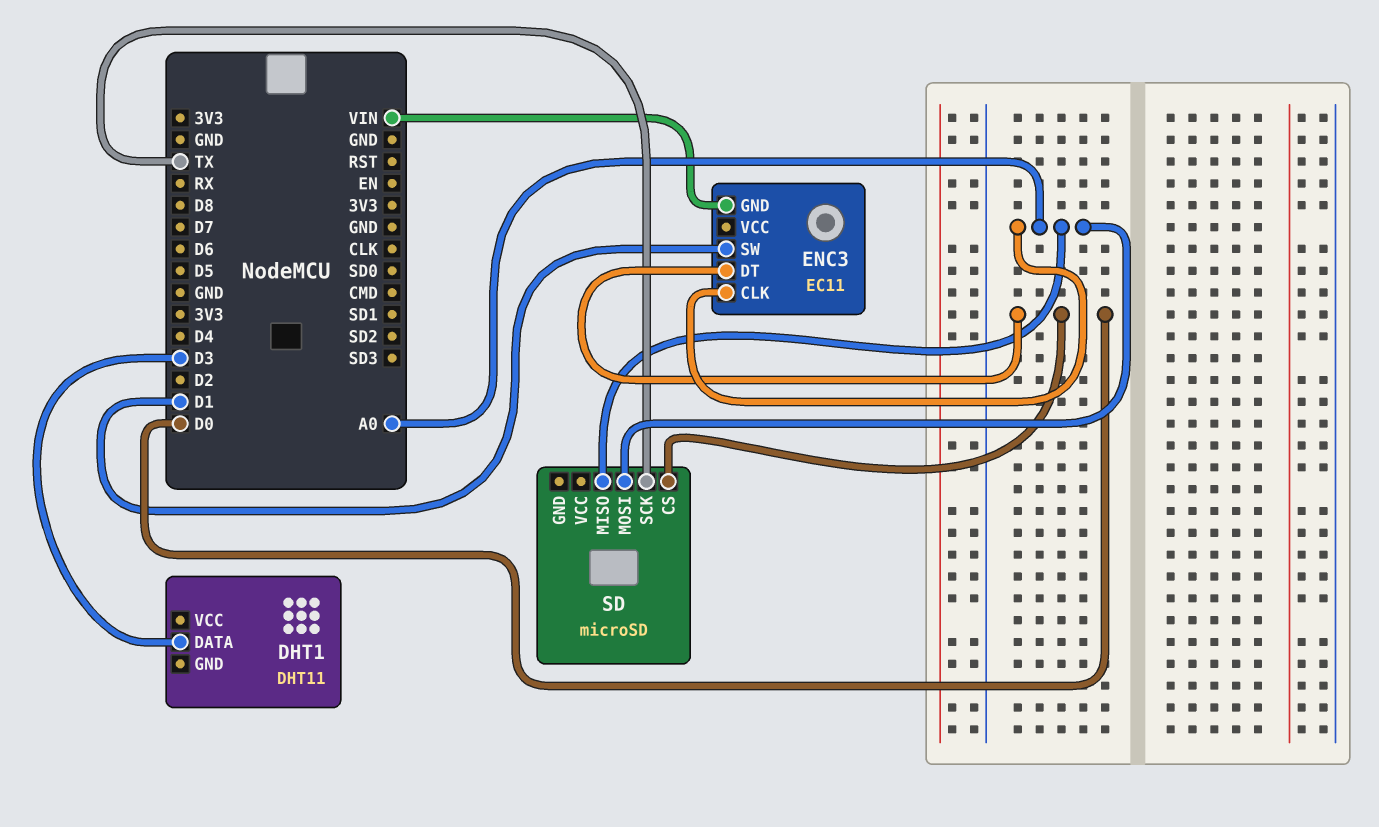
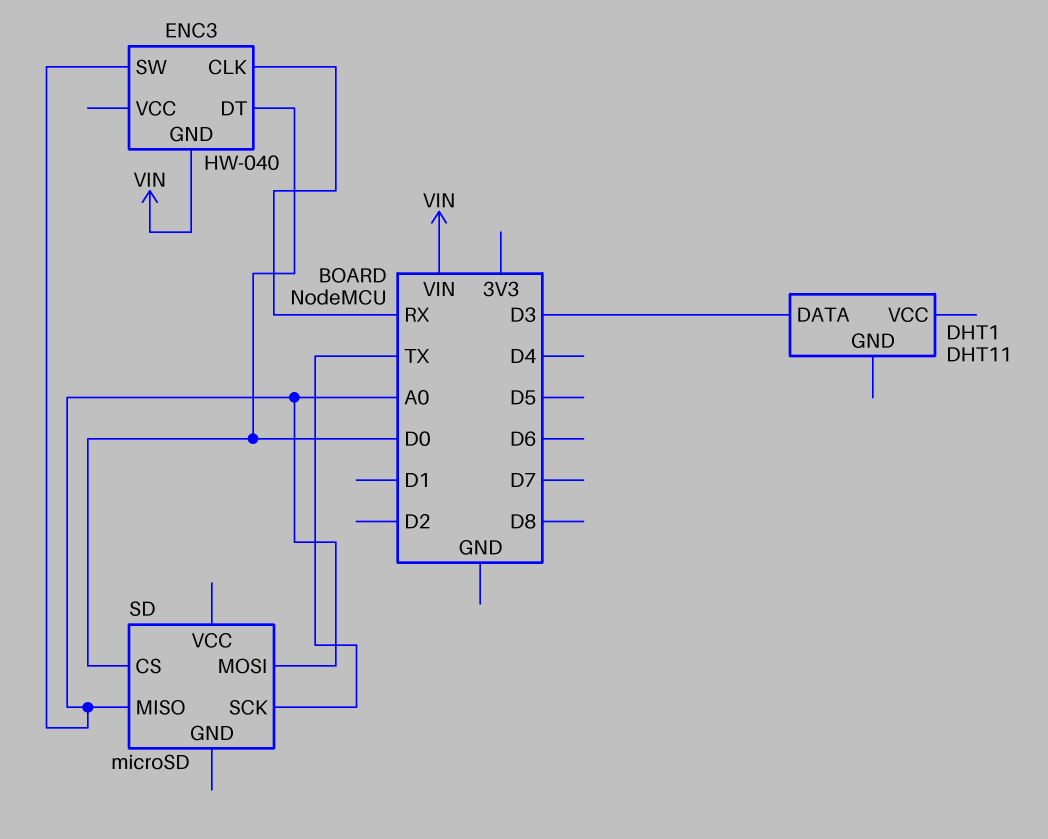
ENC3: EC11 -> HW-040
ENC3 pin CLK: A0 -> RX
ENC3 pin SW: D1 -> A0

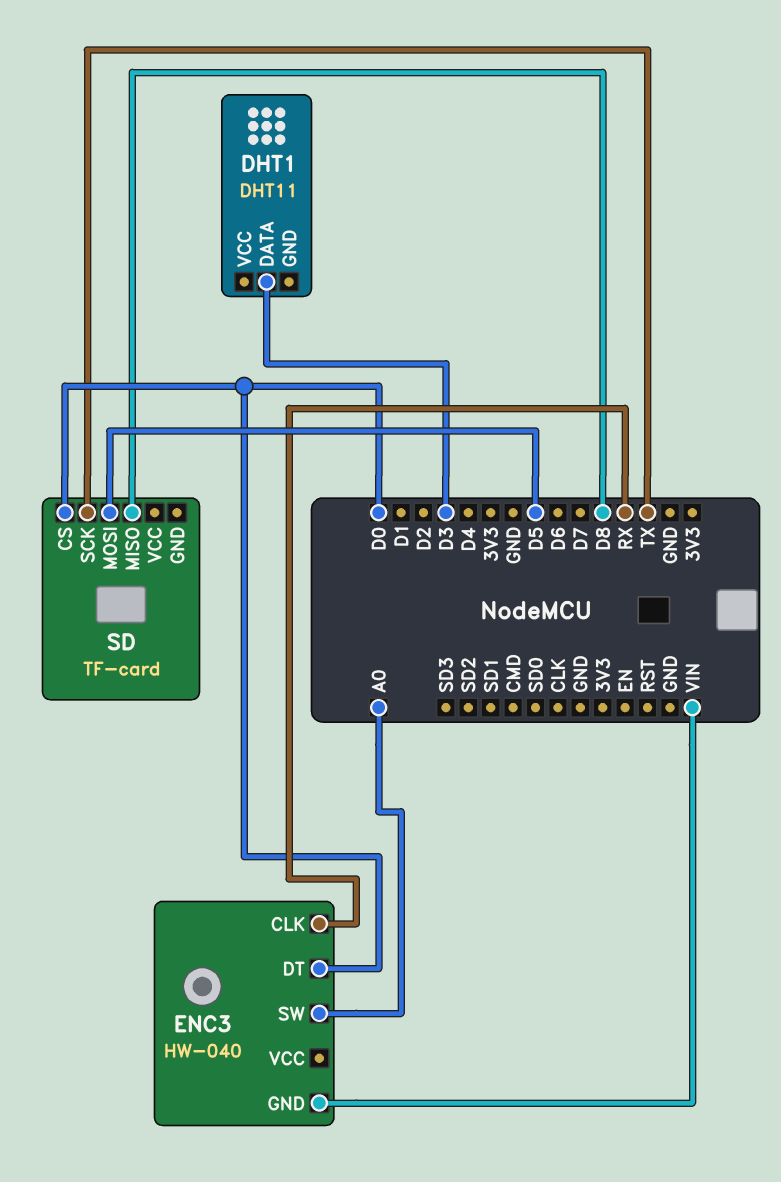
SD: microSD -> TF-card
SD pin MISO: A0 -> D8
SD pin MOSI: A0 -> D5

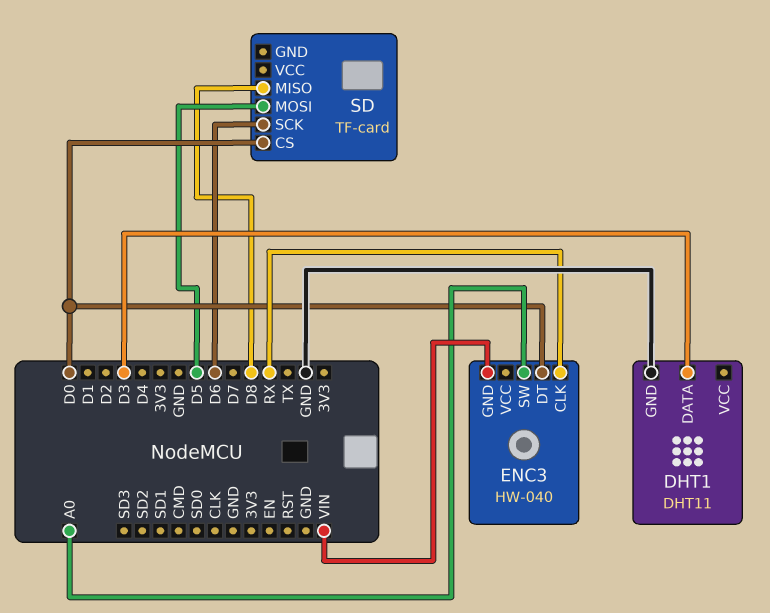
DHT1 pin GND: none -> GND
SD pin SCK: TX -> D6

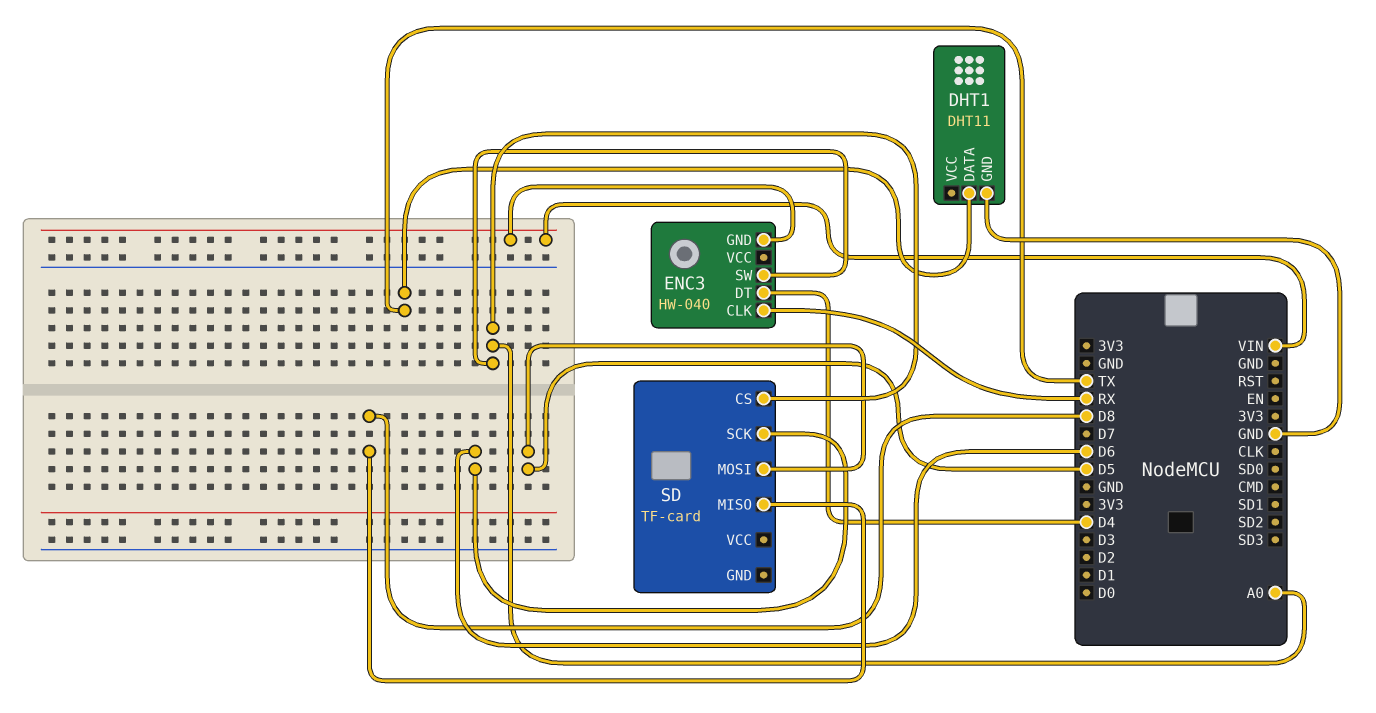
DHT1 pin DATA: D3 -> TX
ENC3 pin DT: D0 -> D4
SD pin CS: D0 -> A0

